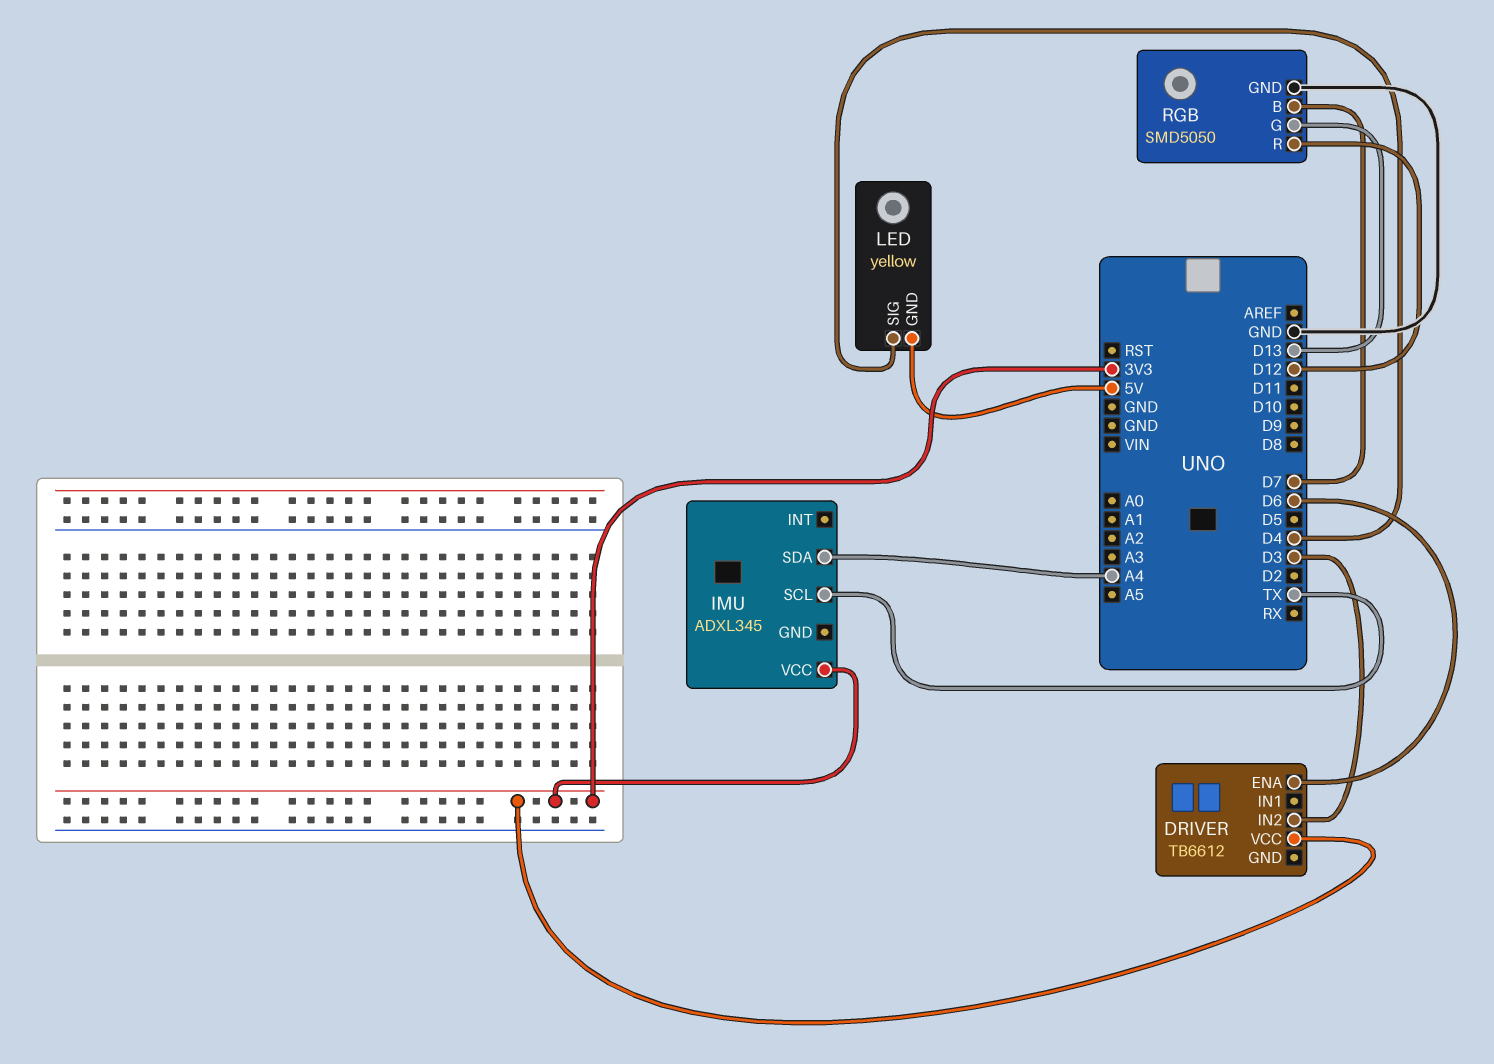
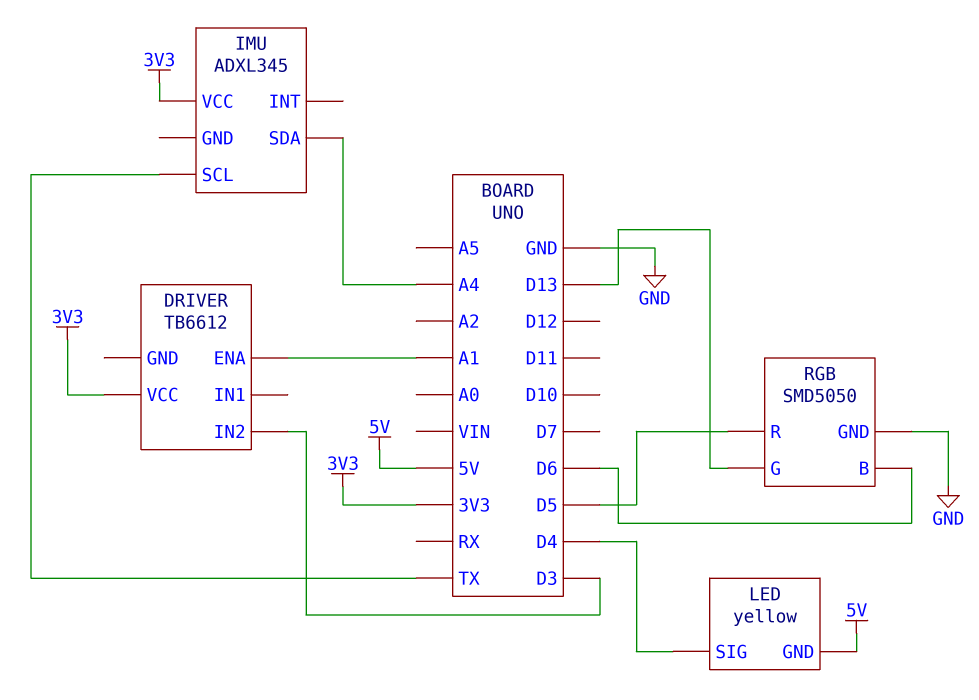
DRIVER pin ENA: D6 -> A1
RGB pin B: D7 -> D6
RGB pin R: D12 -> D5

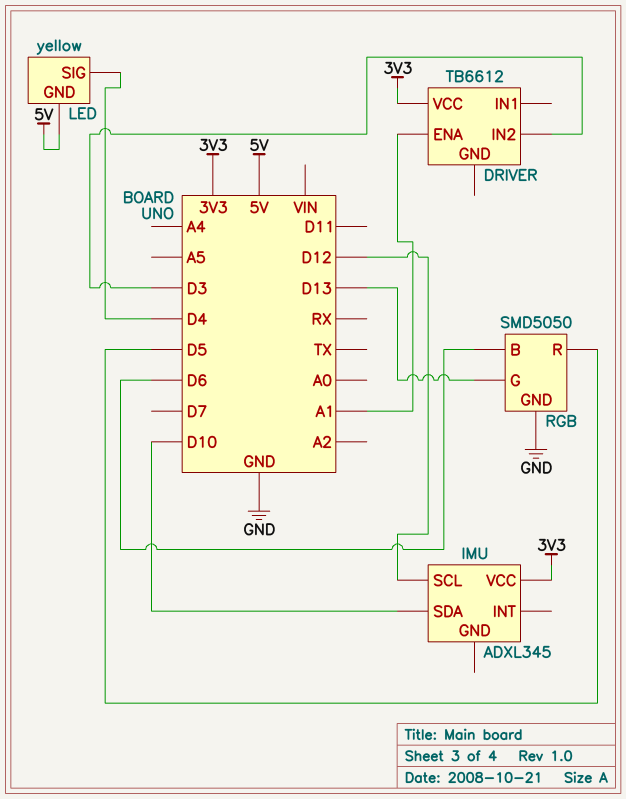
IMU pin SCL: TX -> D12
IMU pin SDA: A4 -> D10

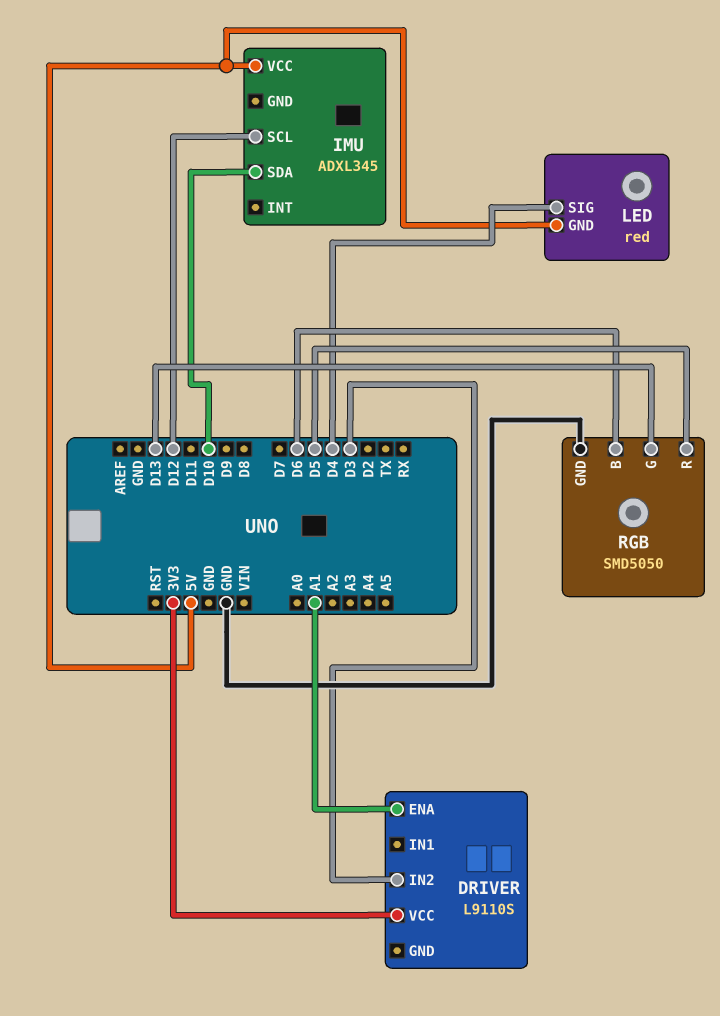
DRIVER: TB6612 -> L9110S
IMU pin VCC: 3V3 -> 5V
LED: yellow -> red

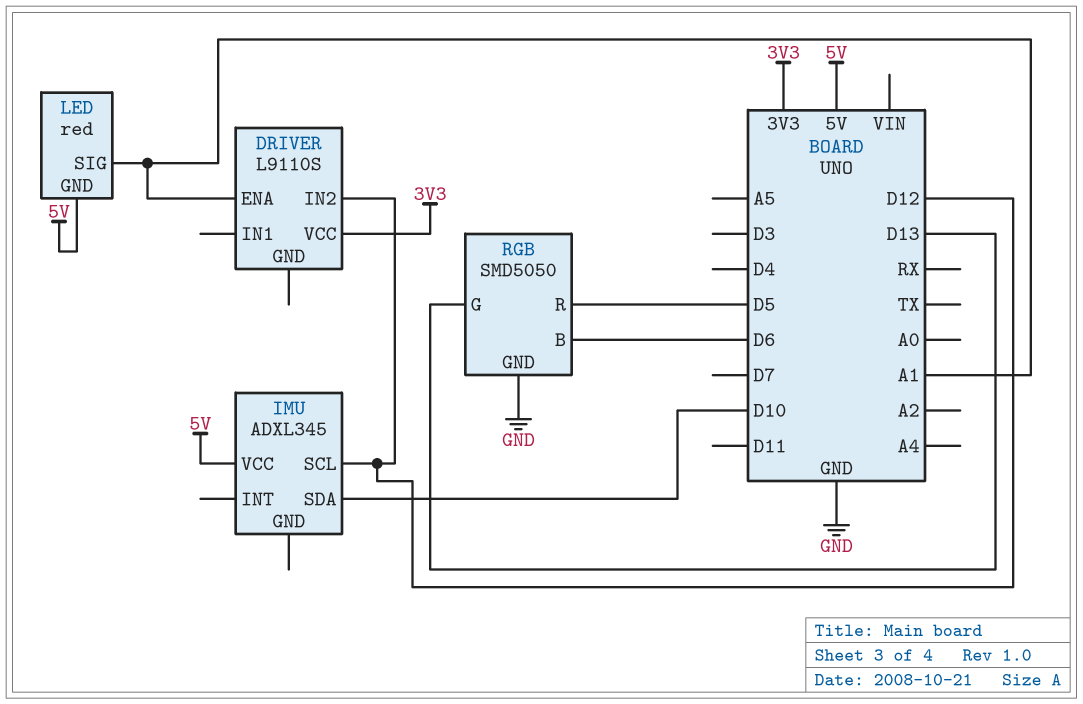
DRIVER pin IN2: D3 -> D12
LED pin SIG: D4 -> A1

